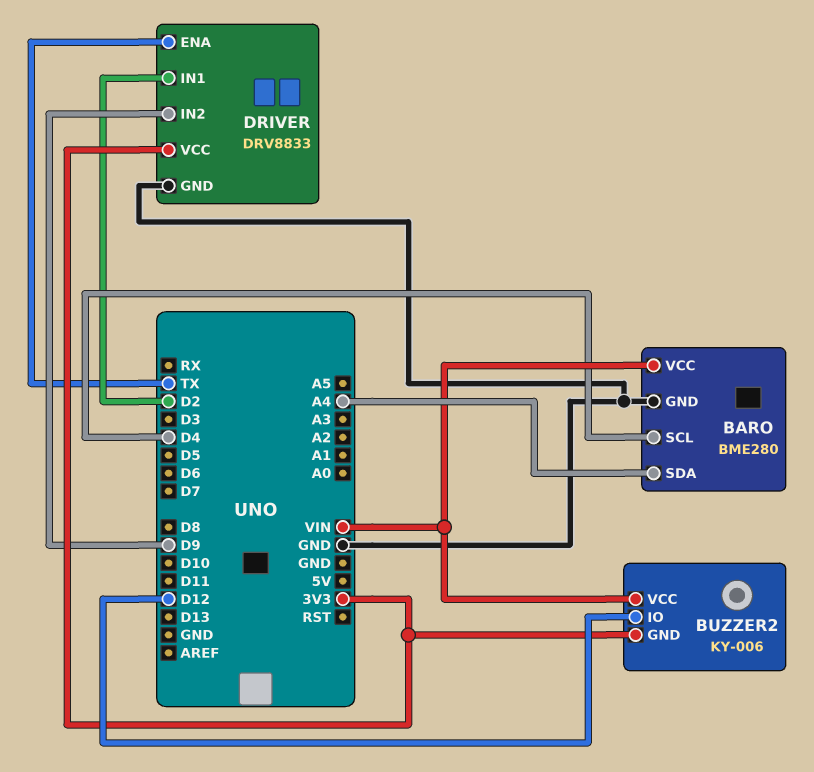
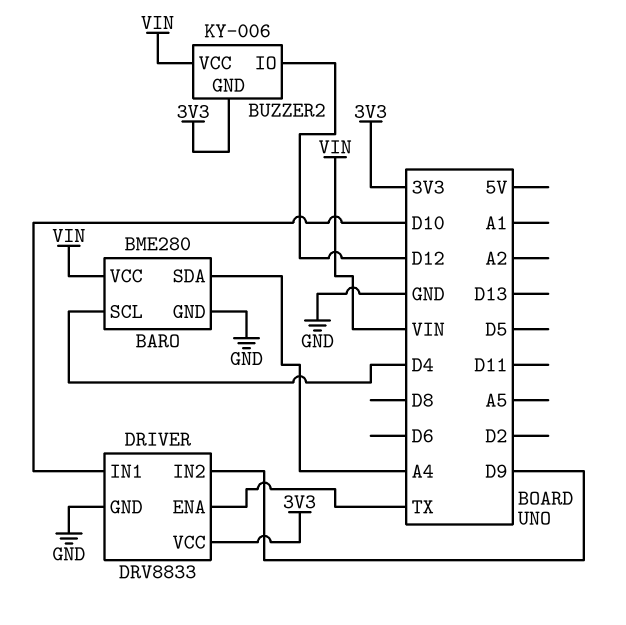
DRIVER pin IN1: D2 -> D10

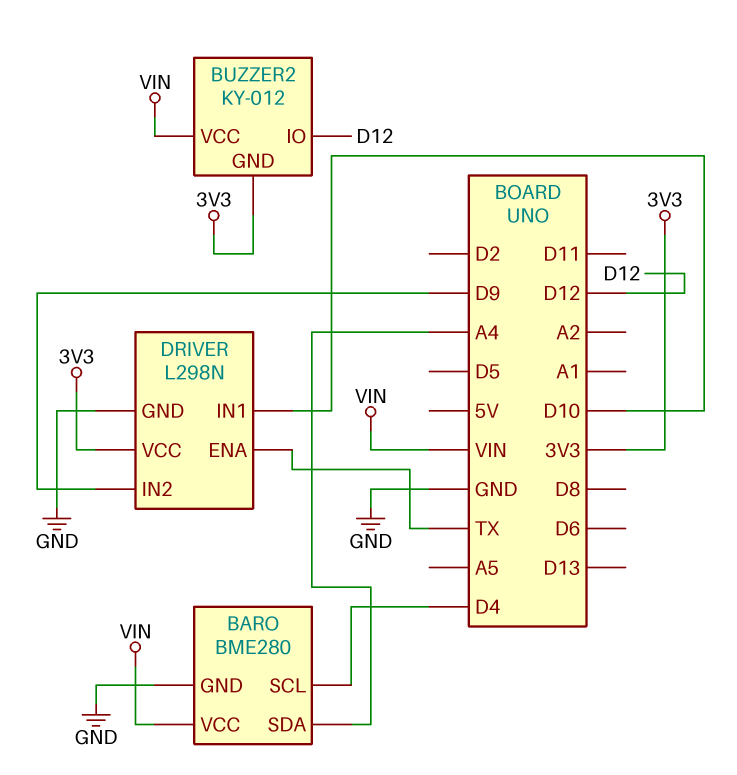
BUZZER2: KY-006 -> KY-012
DRIVER: DRV8833 -> L298N

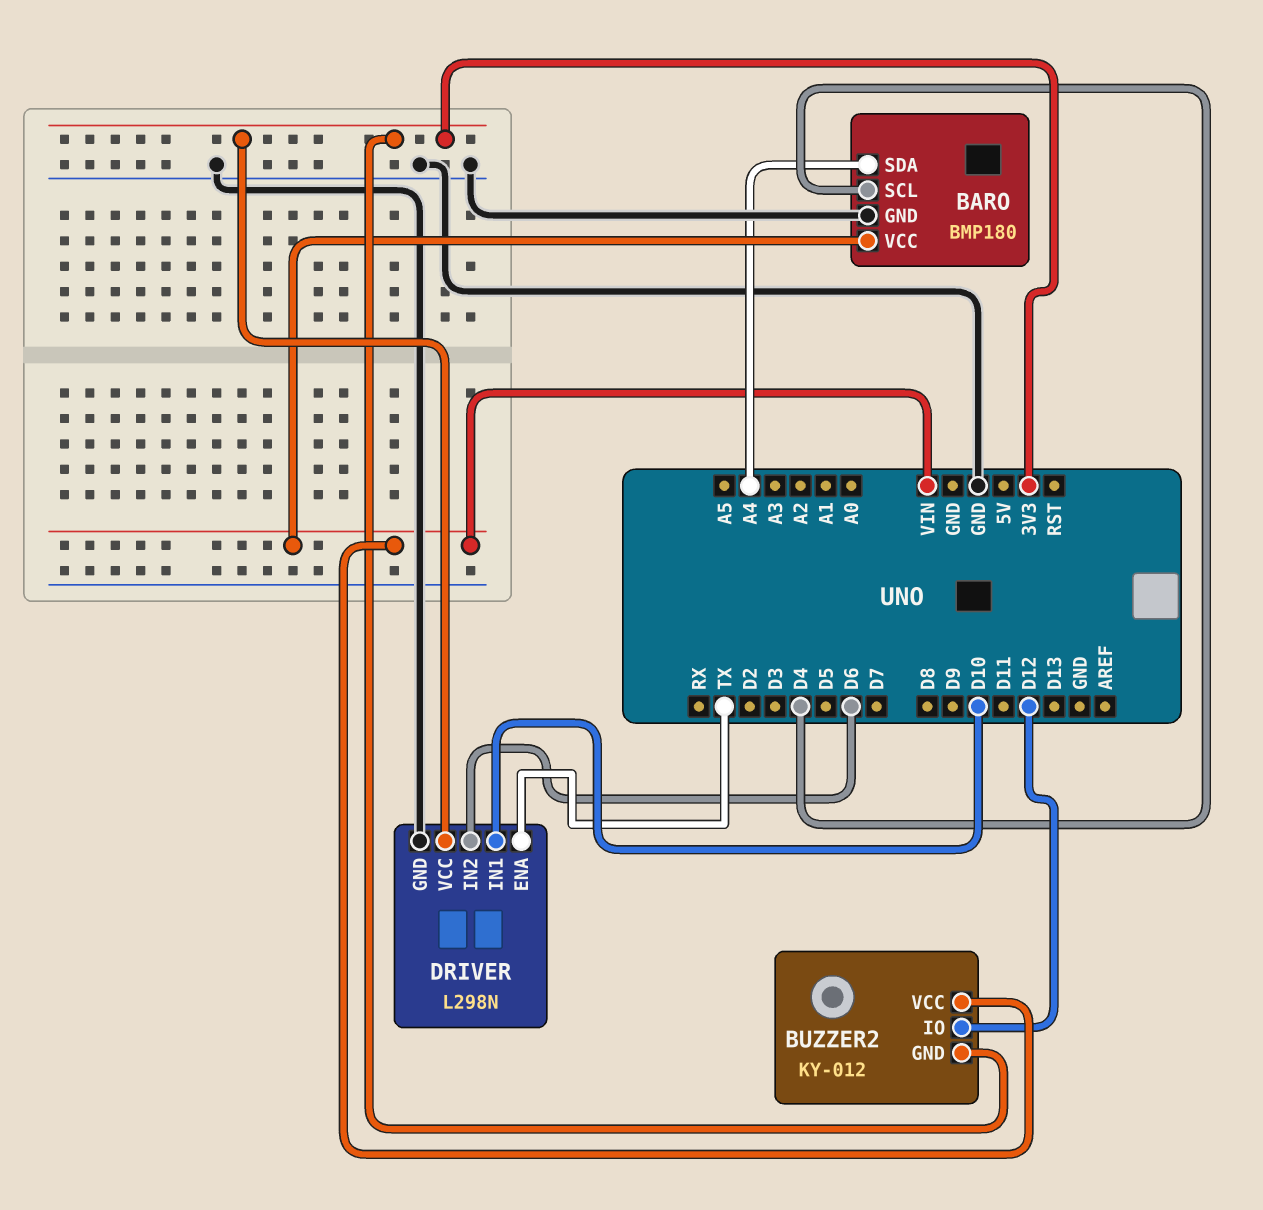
BARO: BME280 -> BMP180
DRIVER pin IN2: D9 -> D6

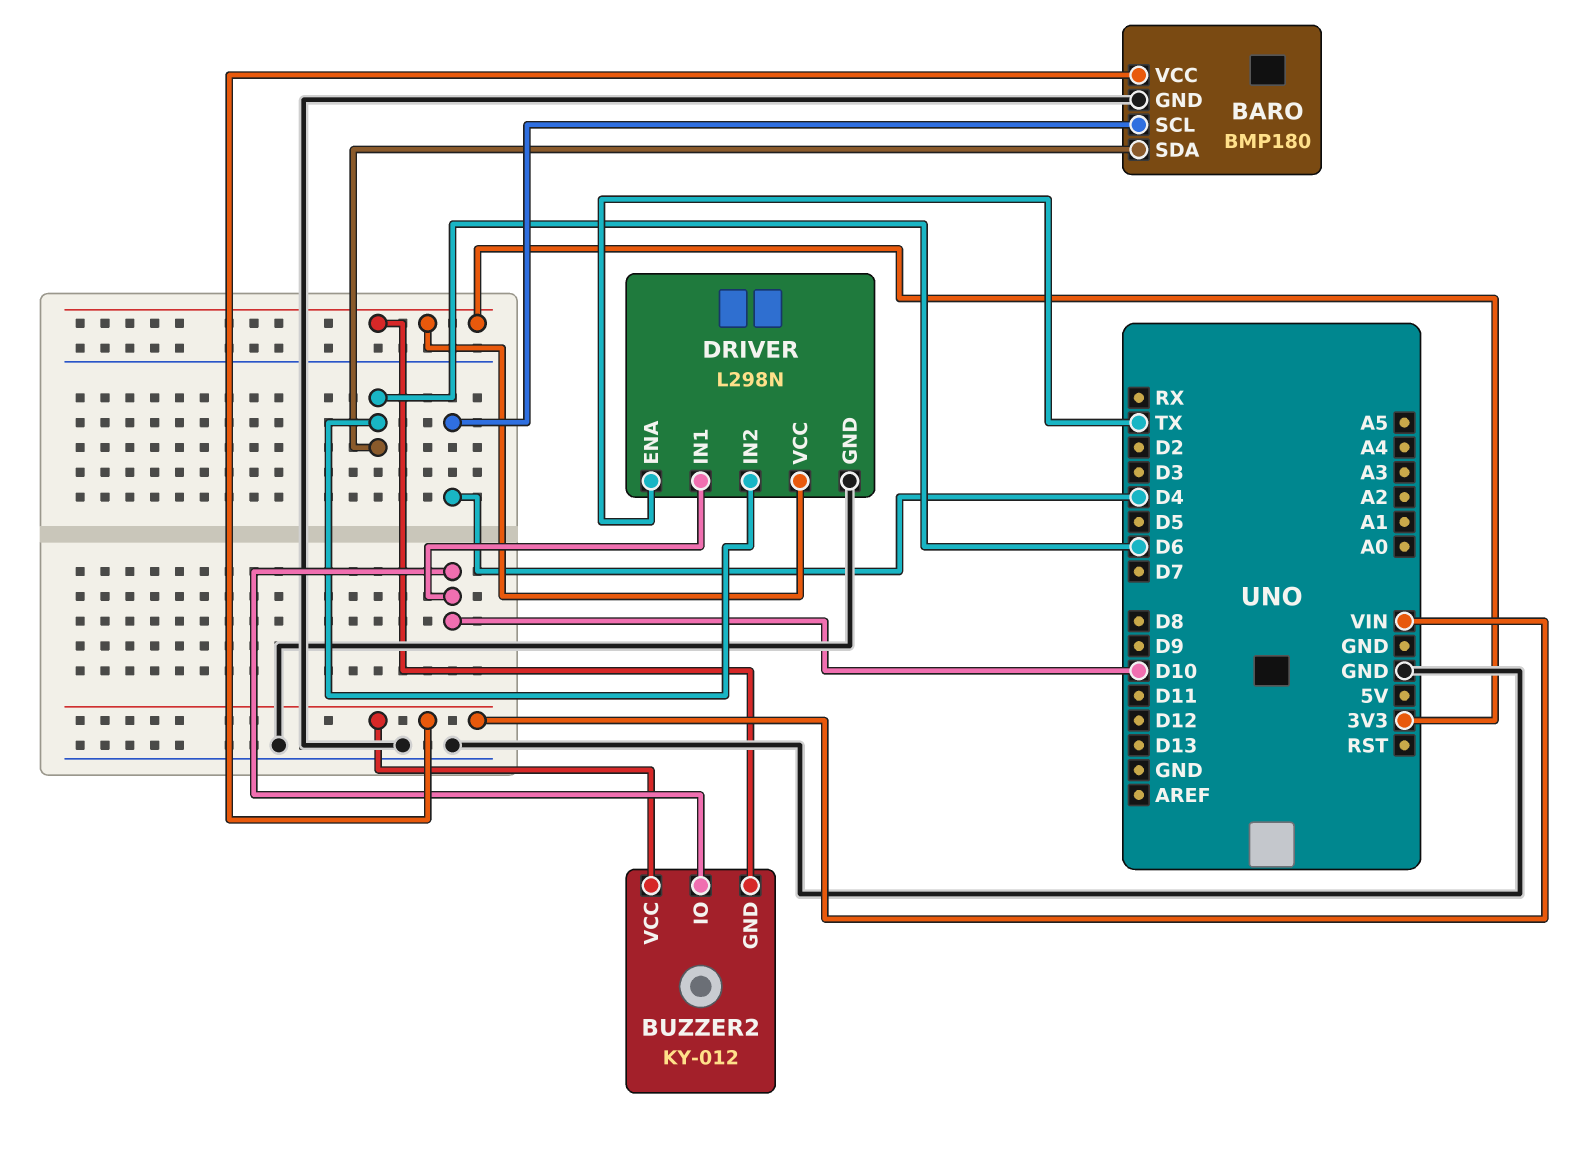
BARO pin SDA: A4 -> D6
BUZZER2 pin IO: D12 -> D10

